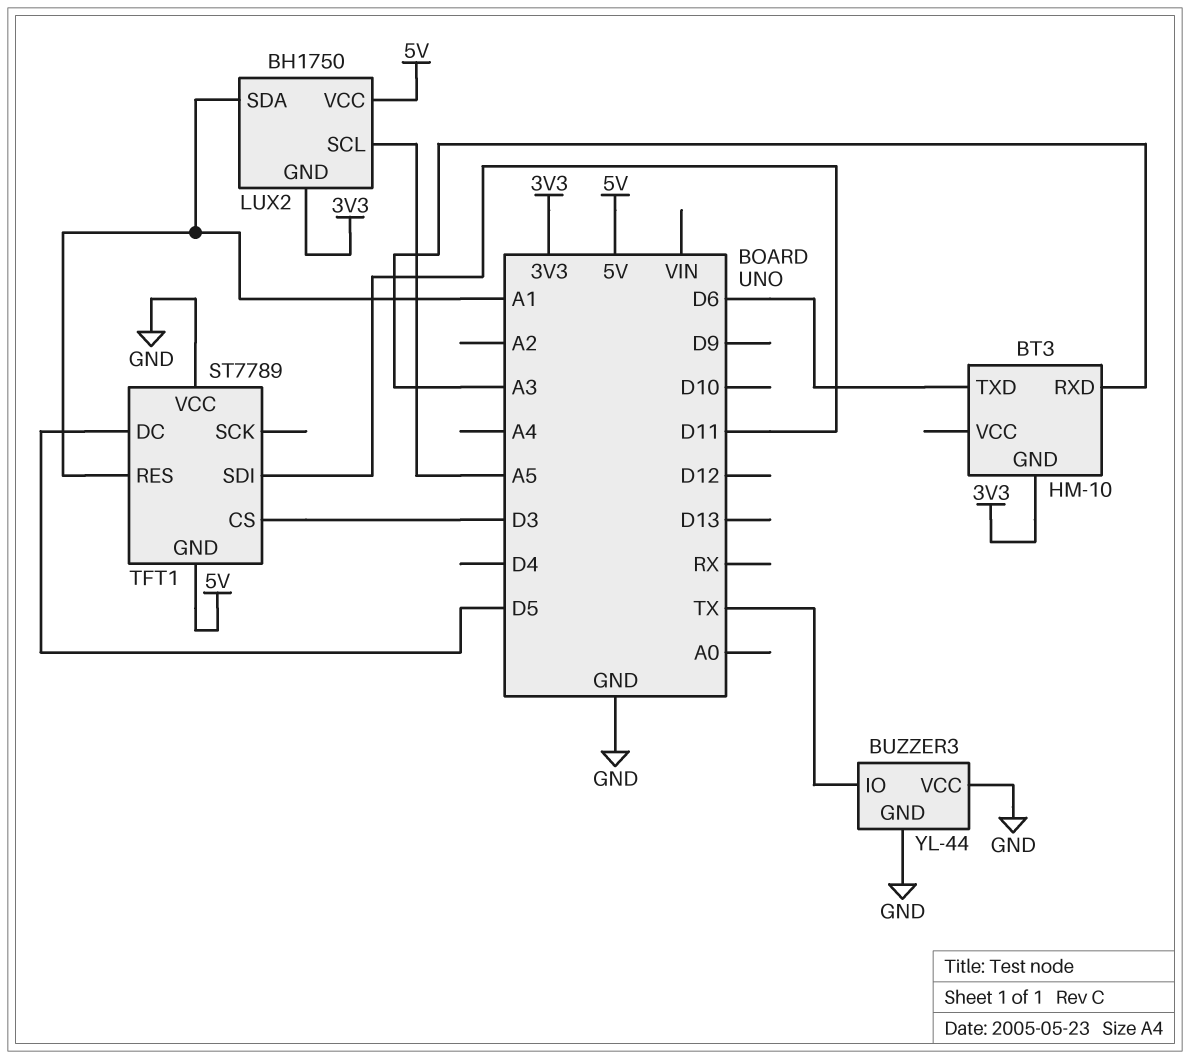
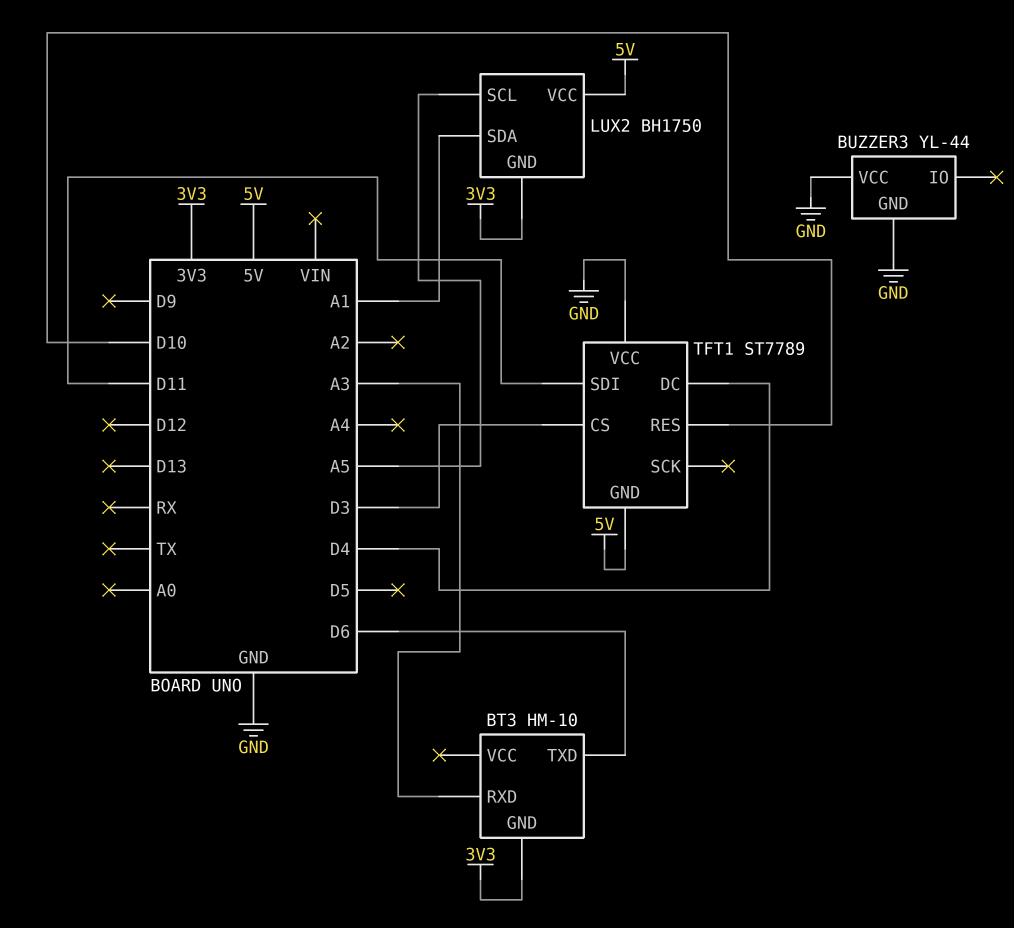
BUZZER3 pin IO: TX -> none
TFT1 pin DC: D5 -> D4
TFT1 pin RES: A1 -> D10

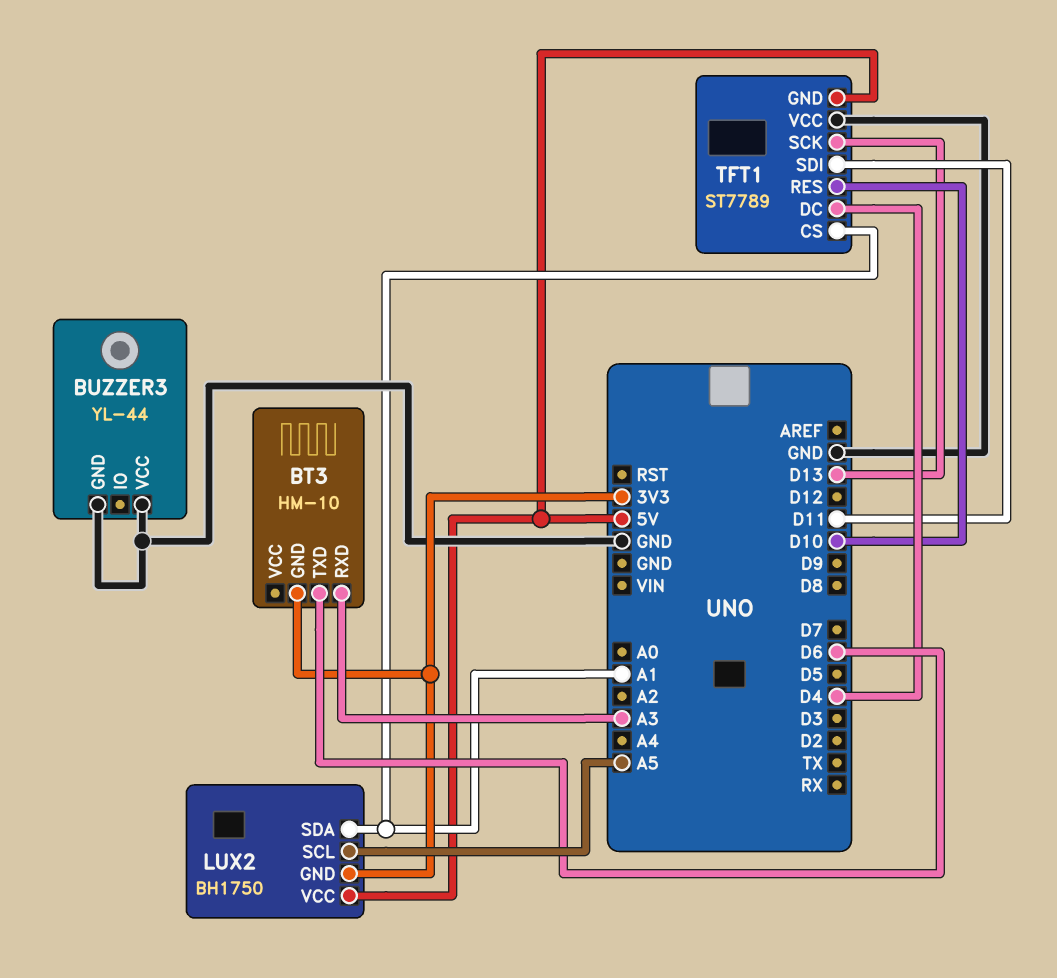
TFT1 pin CS: D3 -> A1
TFT1 pin SCK: none -> D13

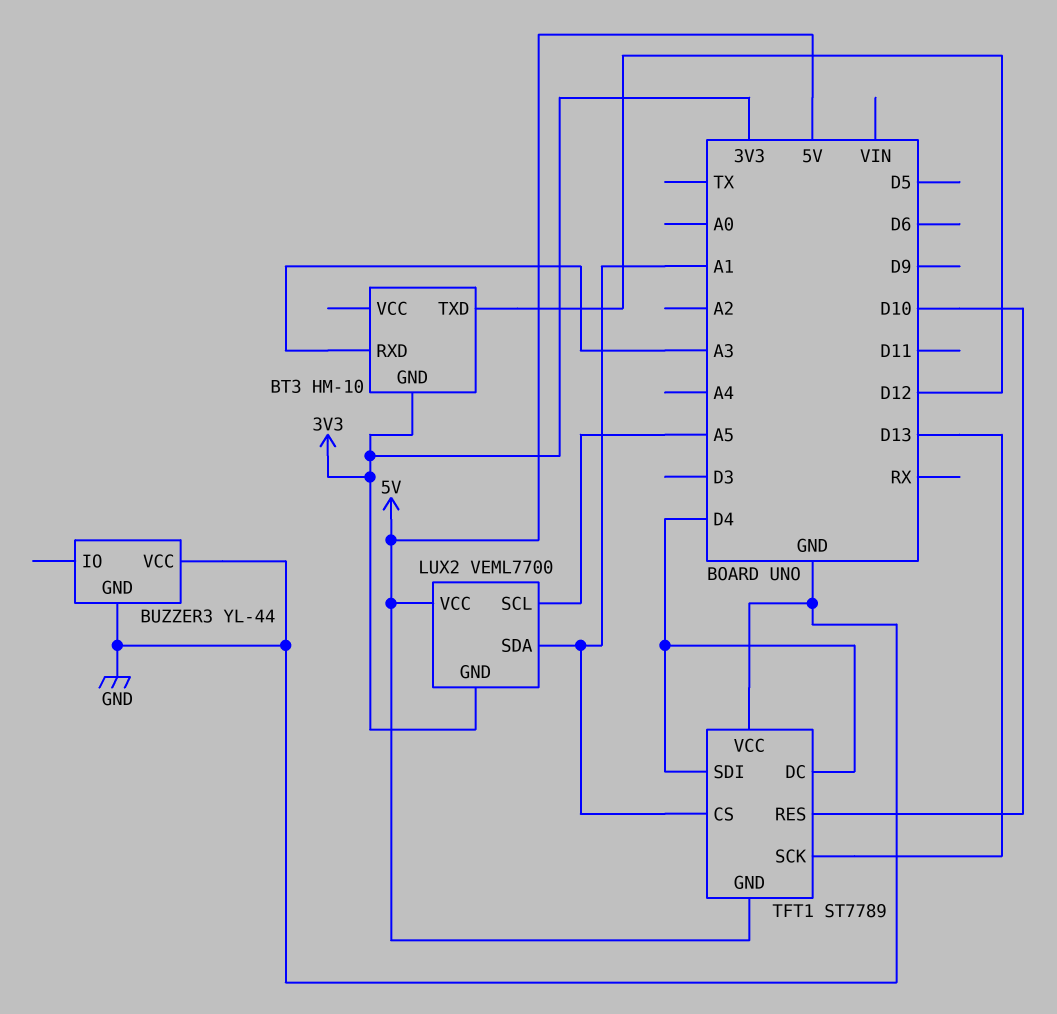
BT3 pin TXD: D6 -> D12
LUX2: BH1750 -> VEML7700
TFT1 pin SDI: D11 -> D4

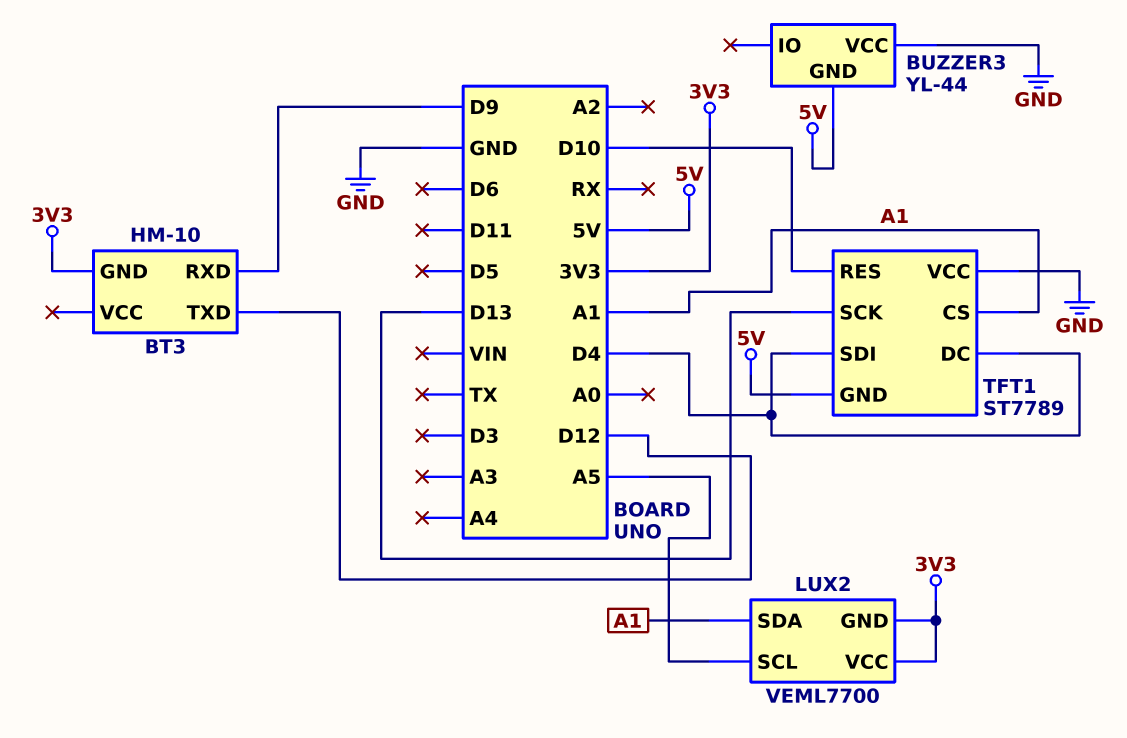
BT3 pin RXD: A3 -> D9
BUZZER3 pin GND: GND -> 5V
LUX2 pin VCC: 5V -> 3V3

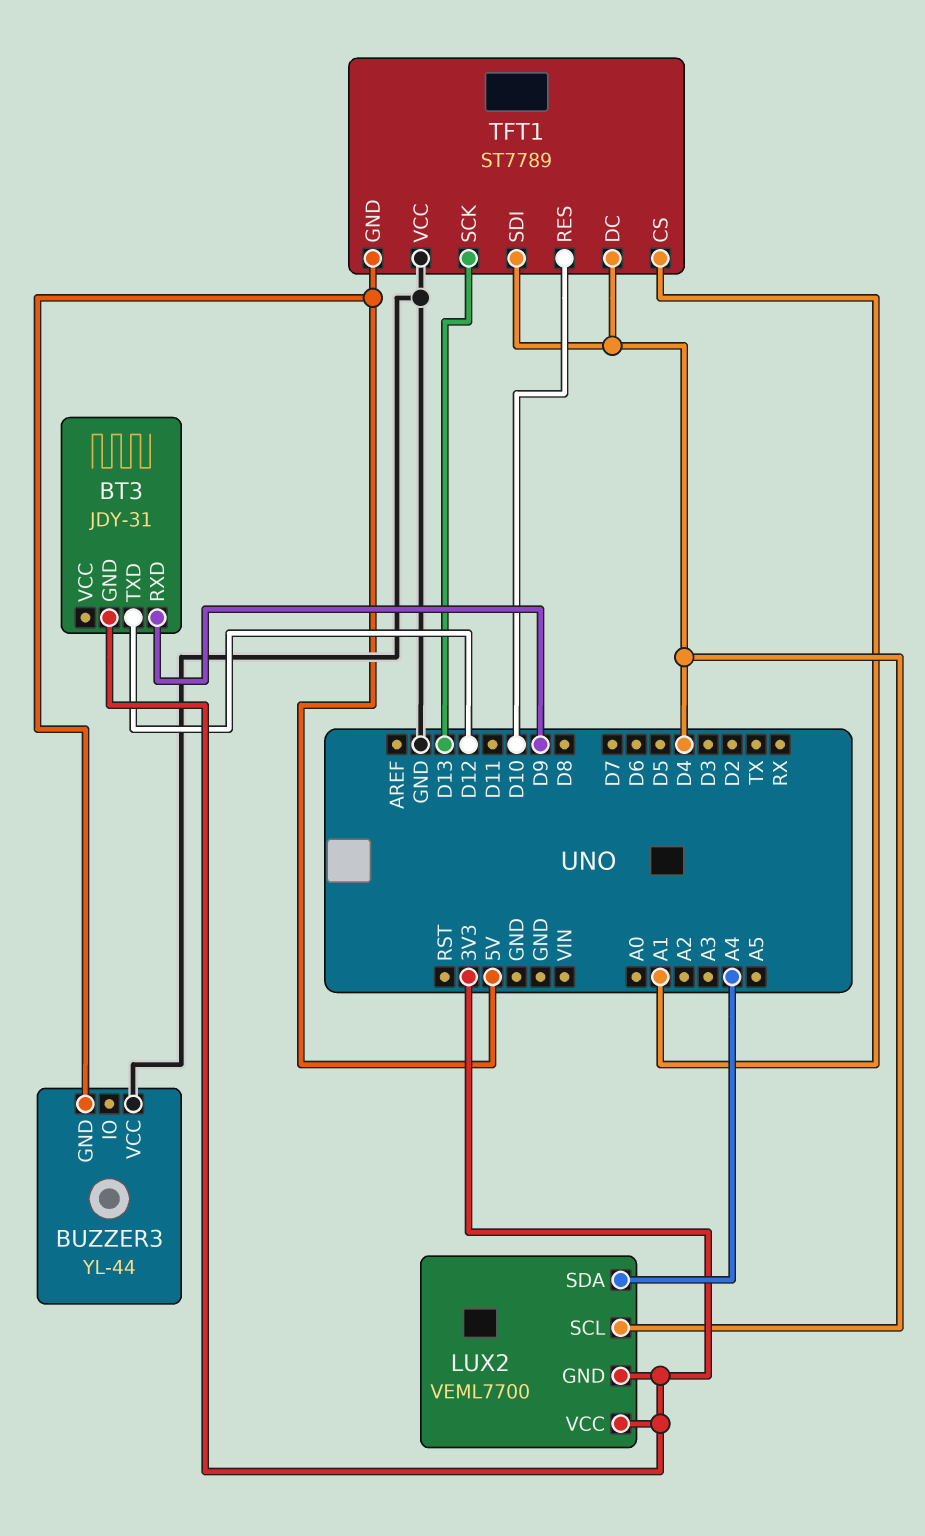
BT3: HM-10 -> JDY-31
LUX2 pin SCL: A5 -> D4
LUX2 pin SDA: A1 -> A4

